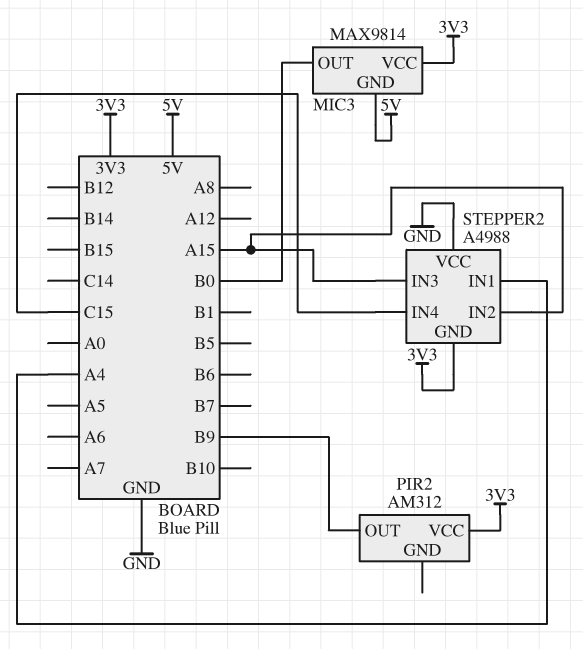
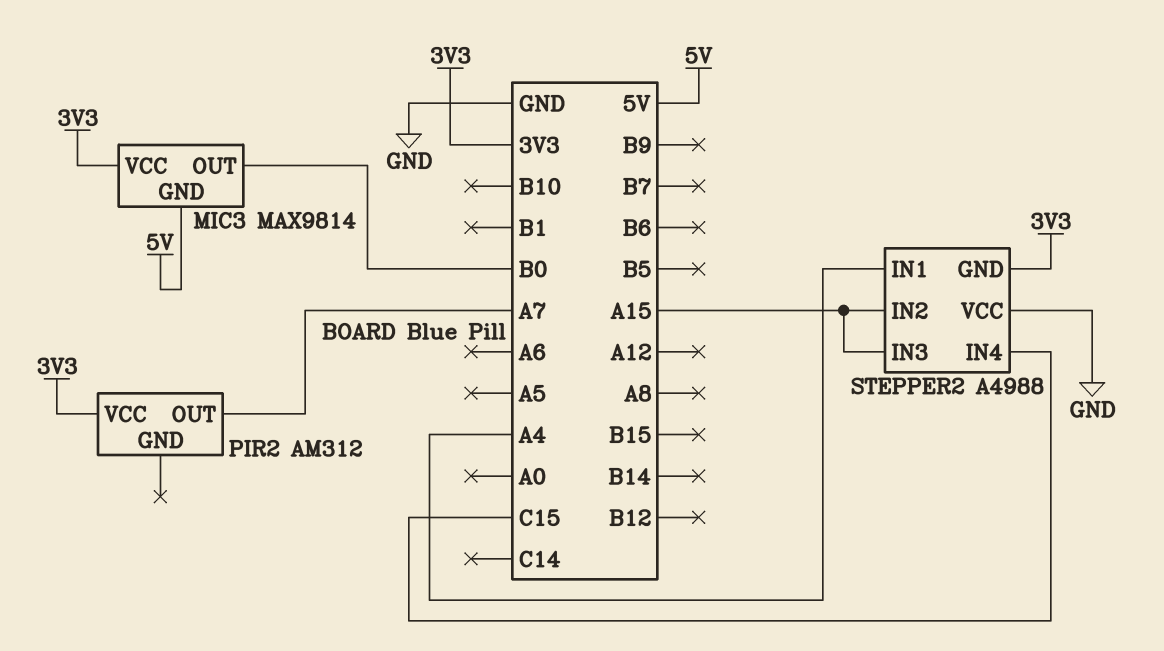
PIR2 pin OUT: B9 -> A7

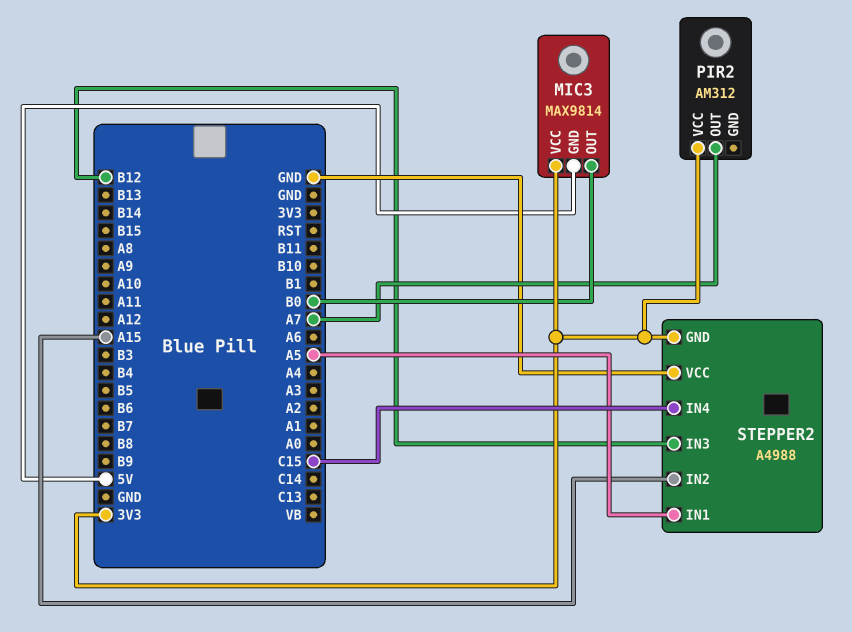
STEPPER2 pin IN1: A4 -> A5
STEPPER2 pin IN3: A15 -> B12

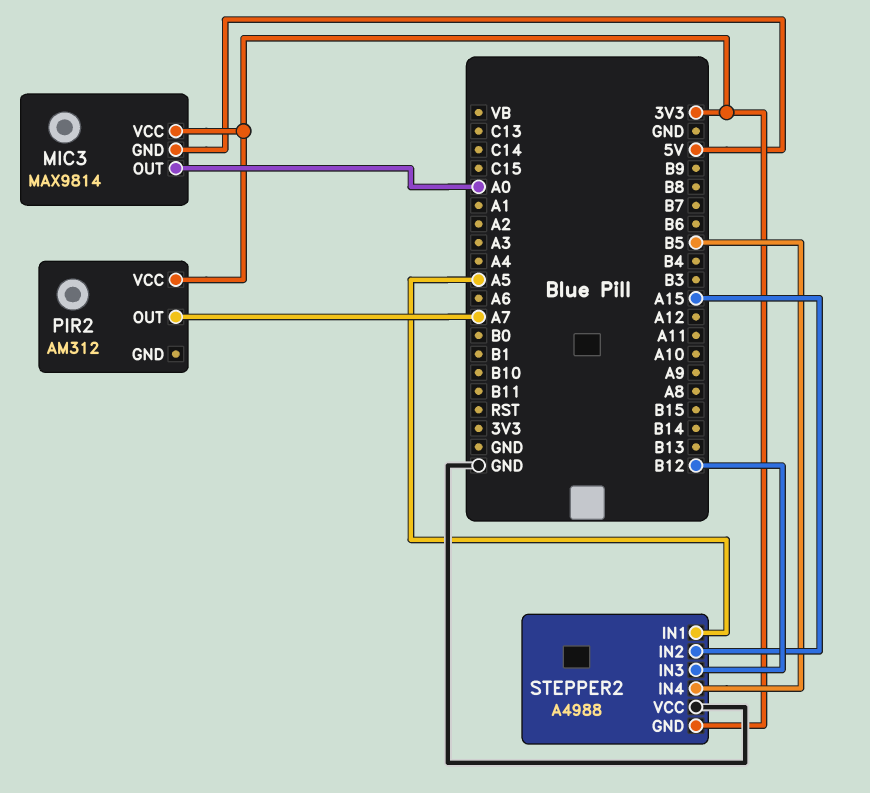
MIC3 pin OUT: B0 -> A0
STEPPER2 pin IN4: C15 -> B5

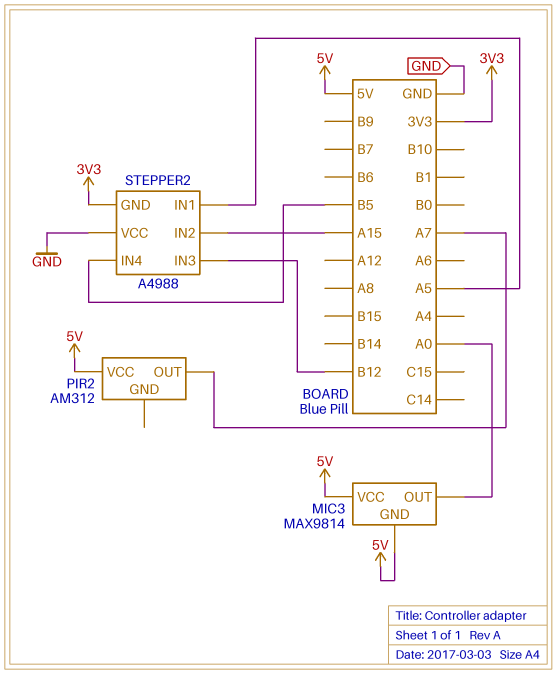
MIC3 pin VCC: 3V3 -> 5V
PIR2 pin VCC: 3V3 -> 5V

